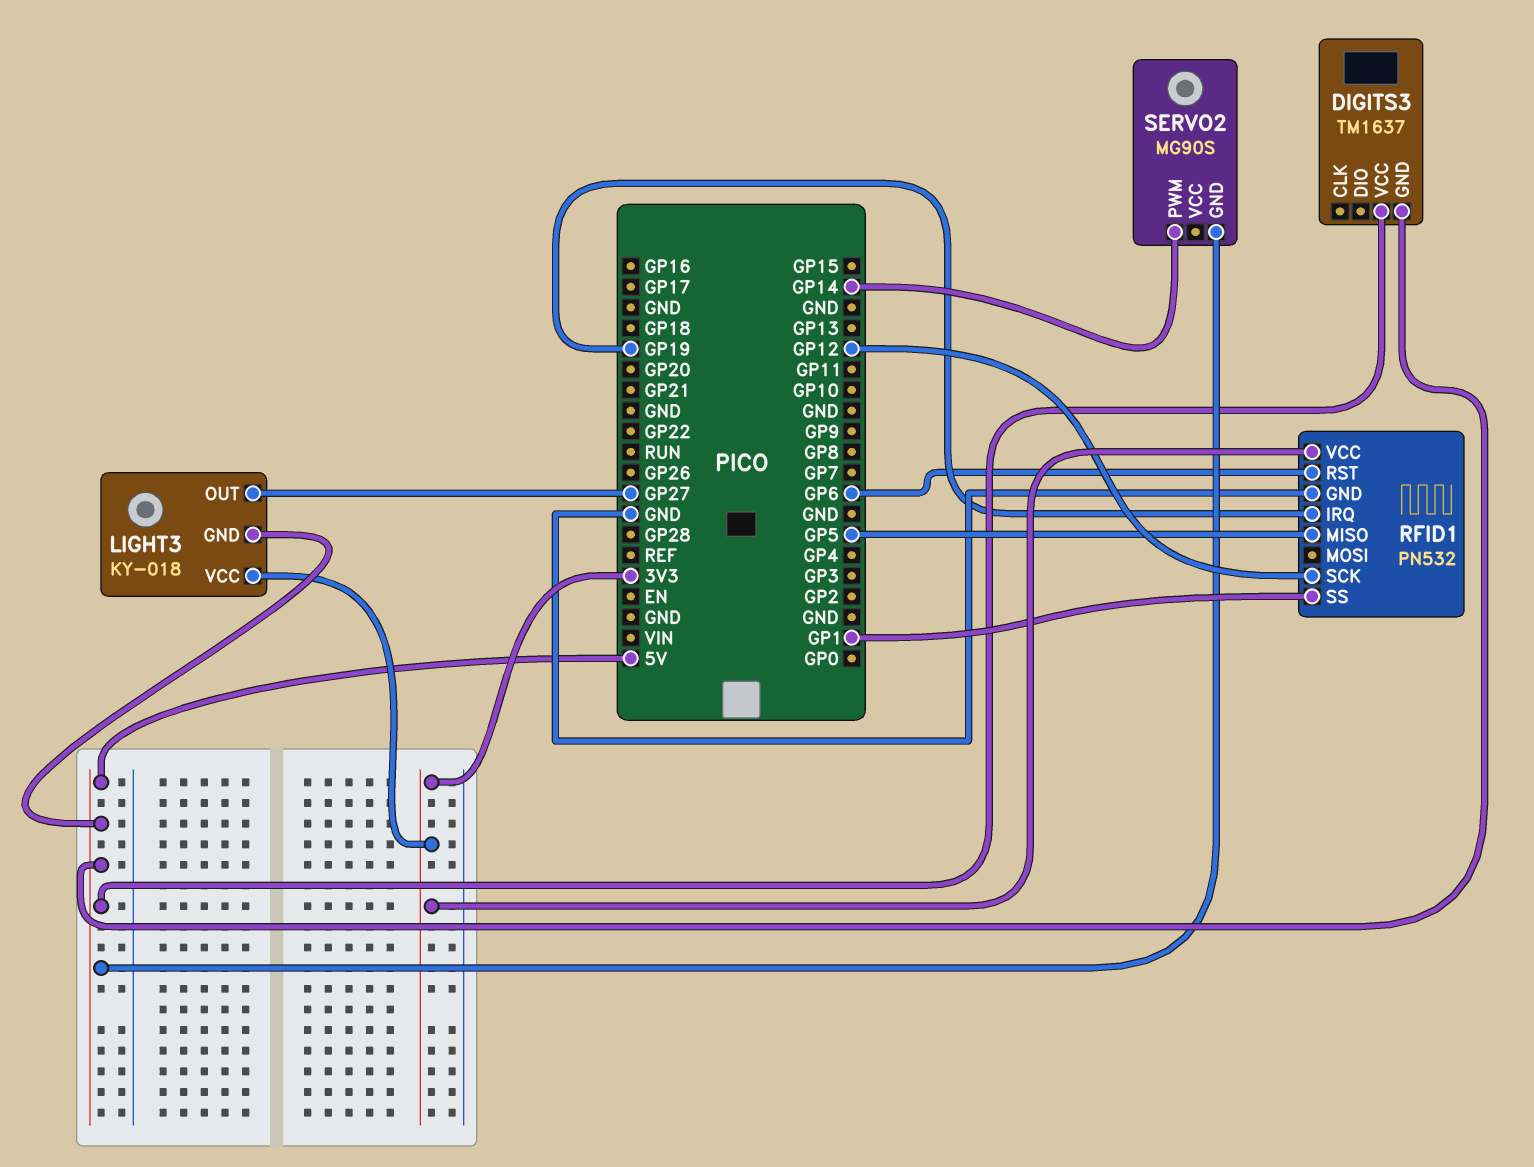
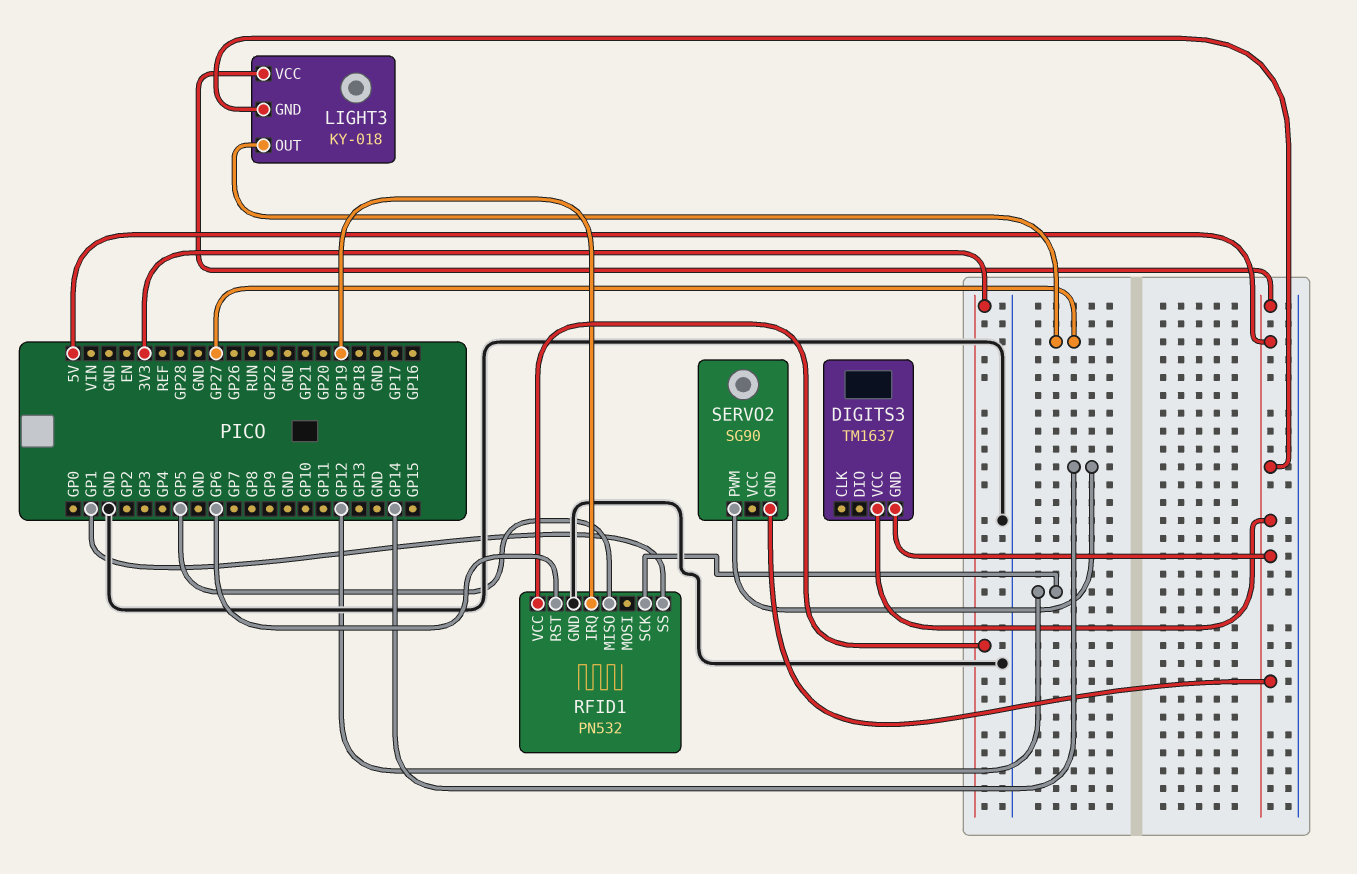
LIGHT3 pin VCC: 3V3 -> 5V
SERVO2: MG90S -> SG90

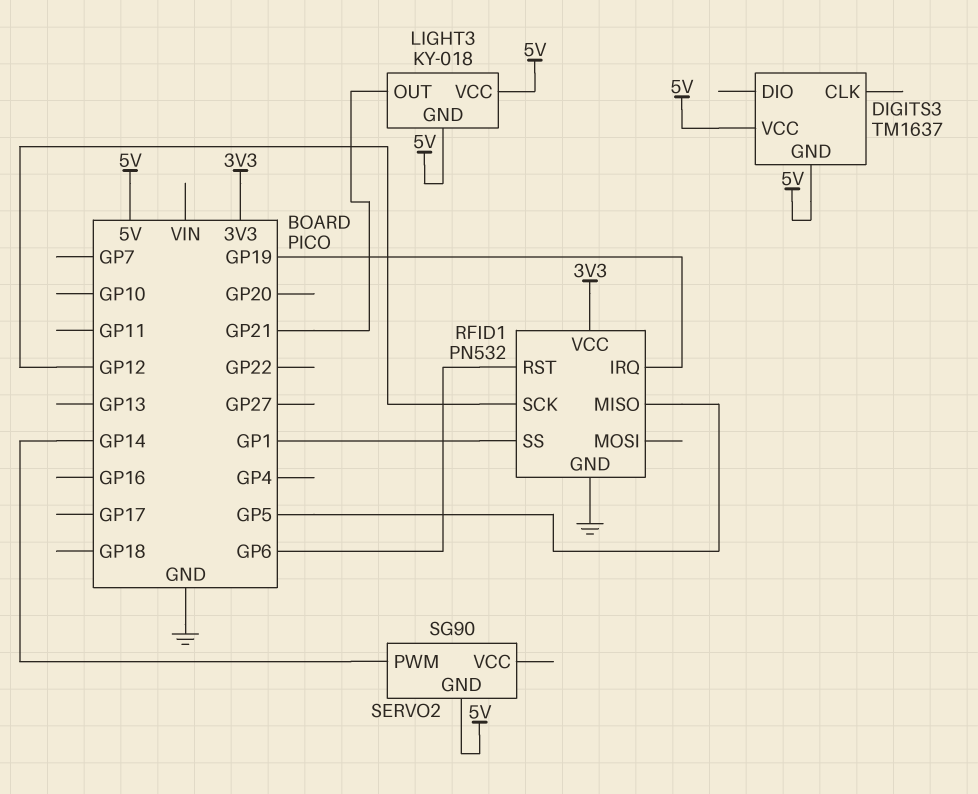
LIGHT3 pin OUT: GP27 -> GP21

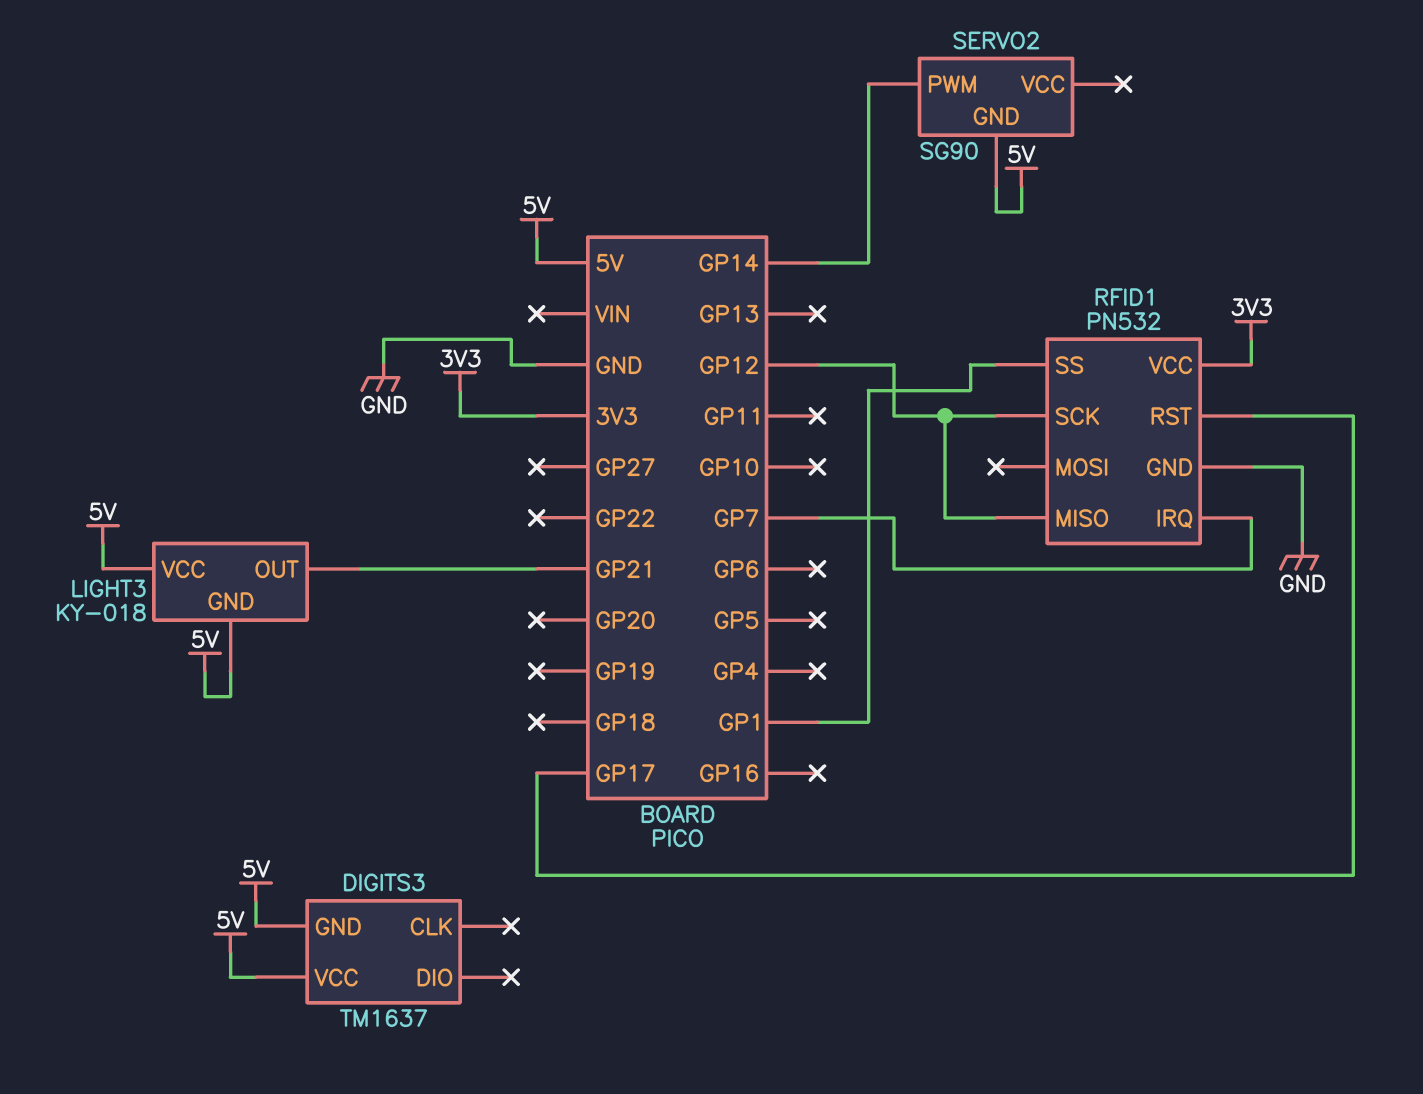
RFID1 pin IRQ: GP19 -> GP7
RFID1 pin MISO: GP5 -> GP12
RFID1 pin RST: GP6 -> GP17

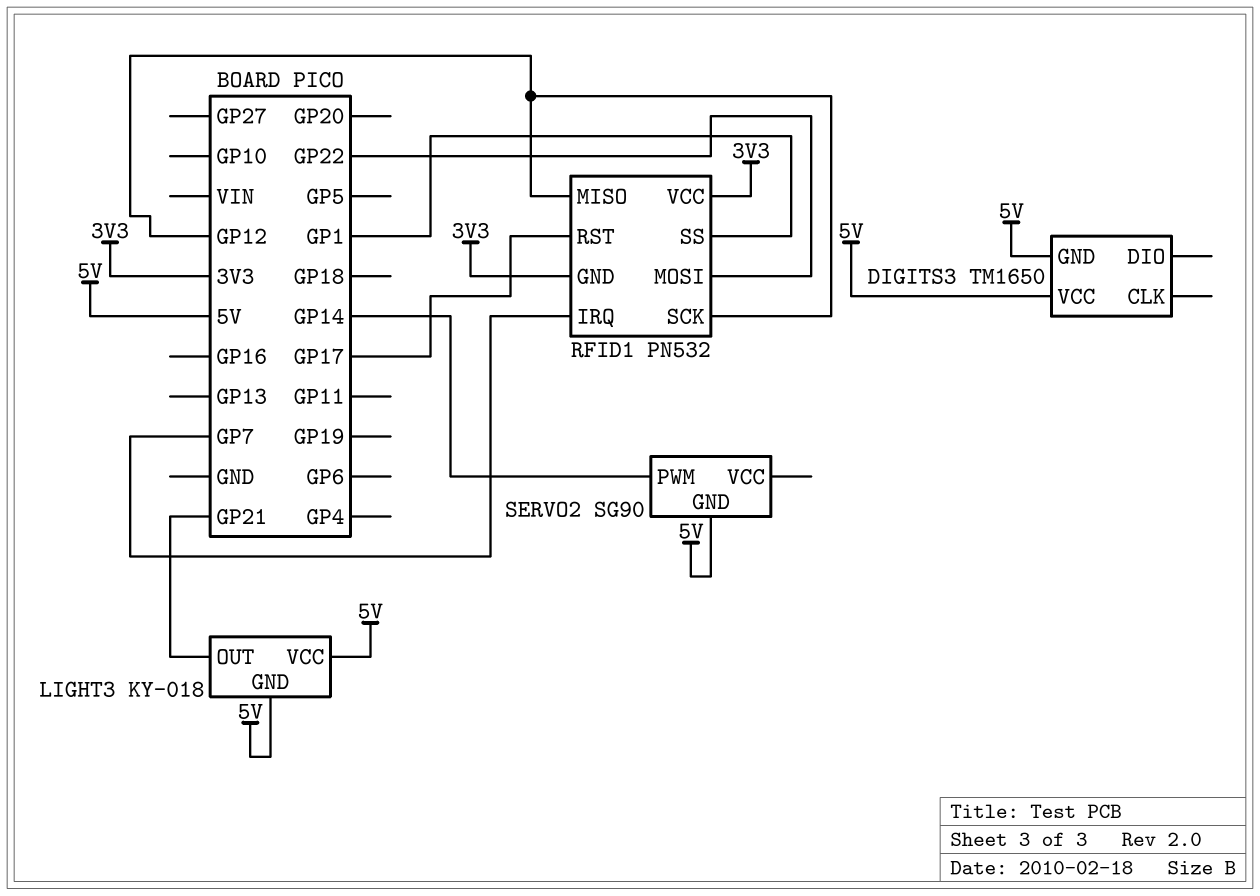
DIGITS3: TM1637 -> TM1650
RFID1 pin GND: GND -> 3V3
RFID1 pin MOSI: none -> GP22

